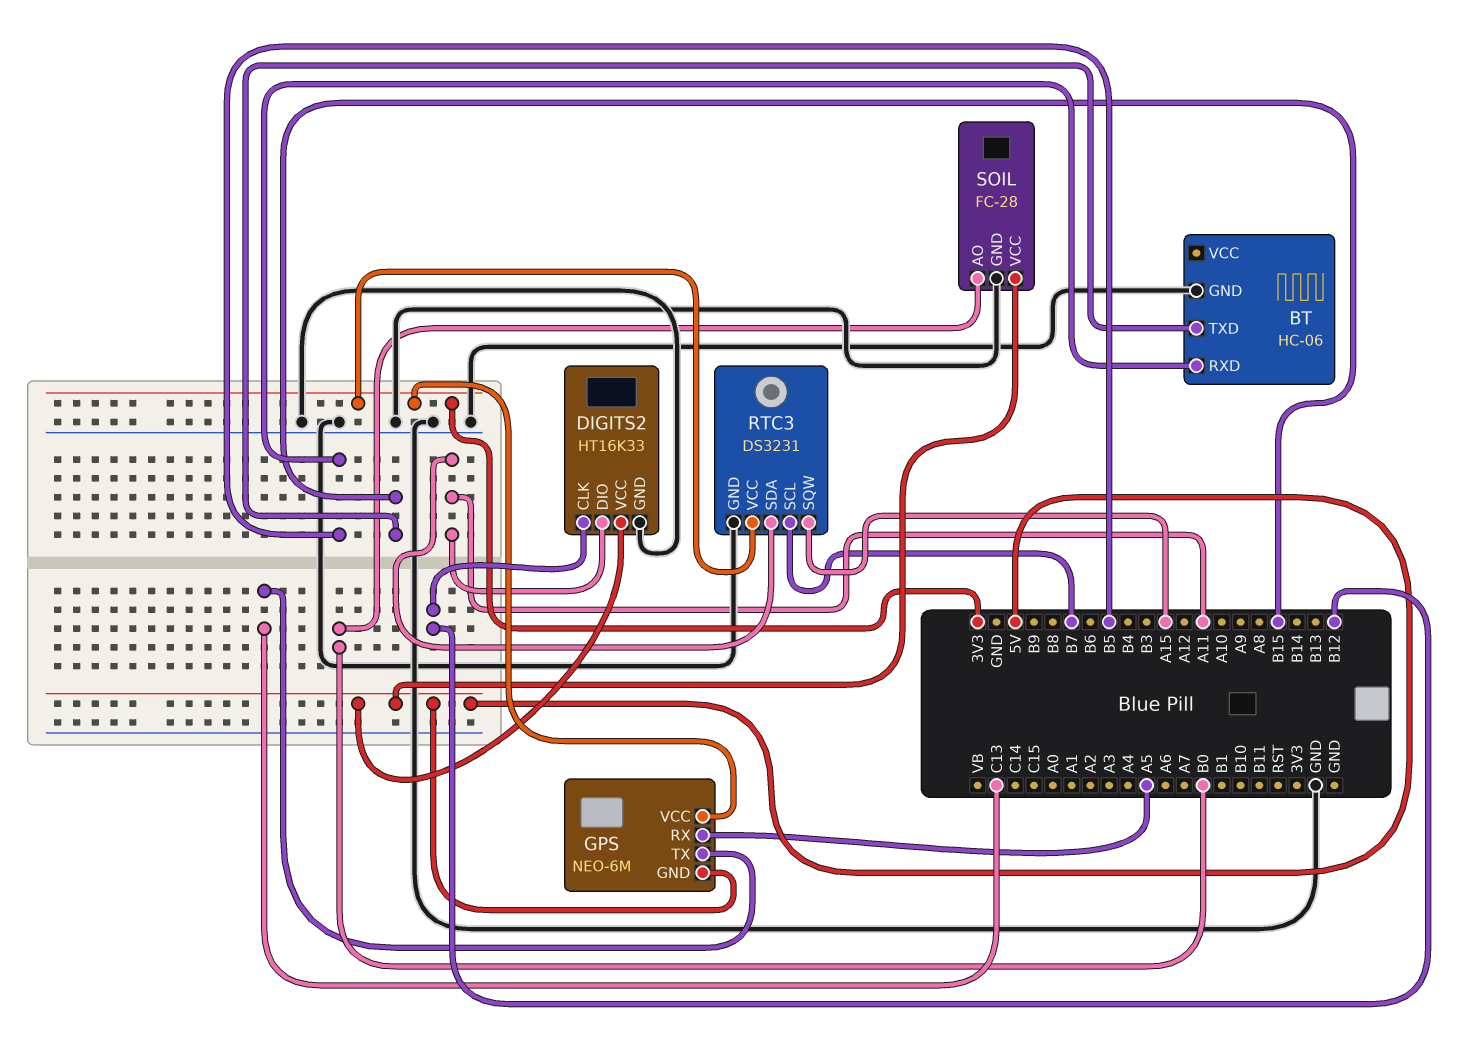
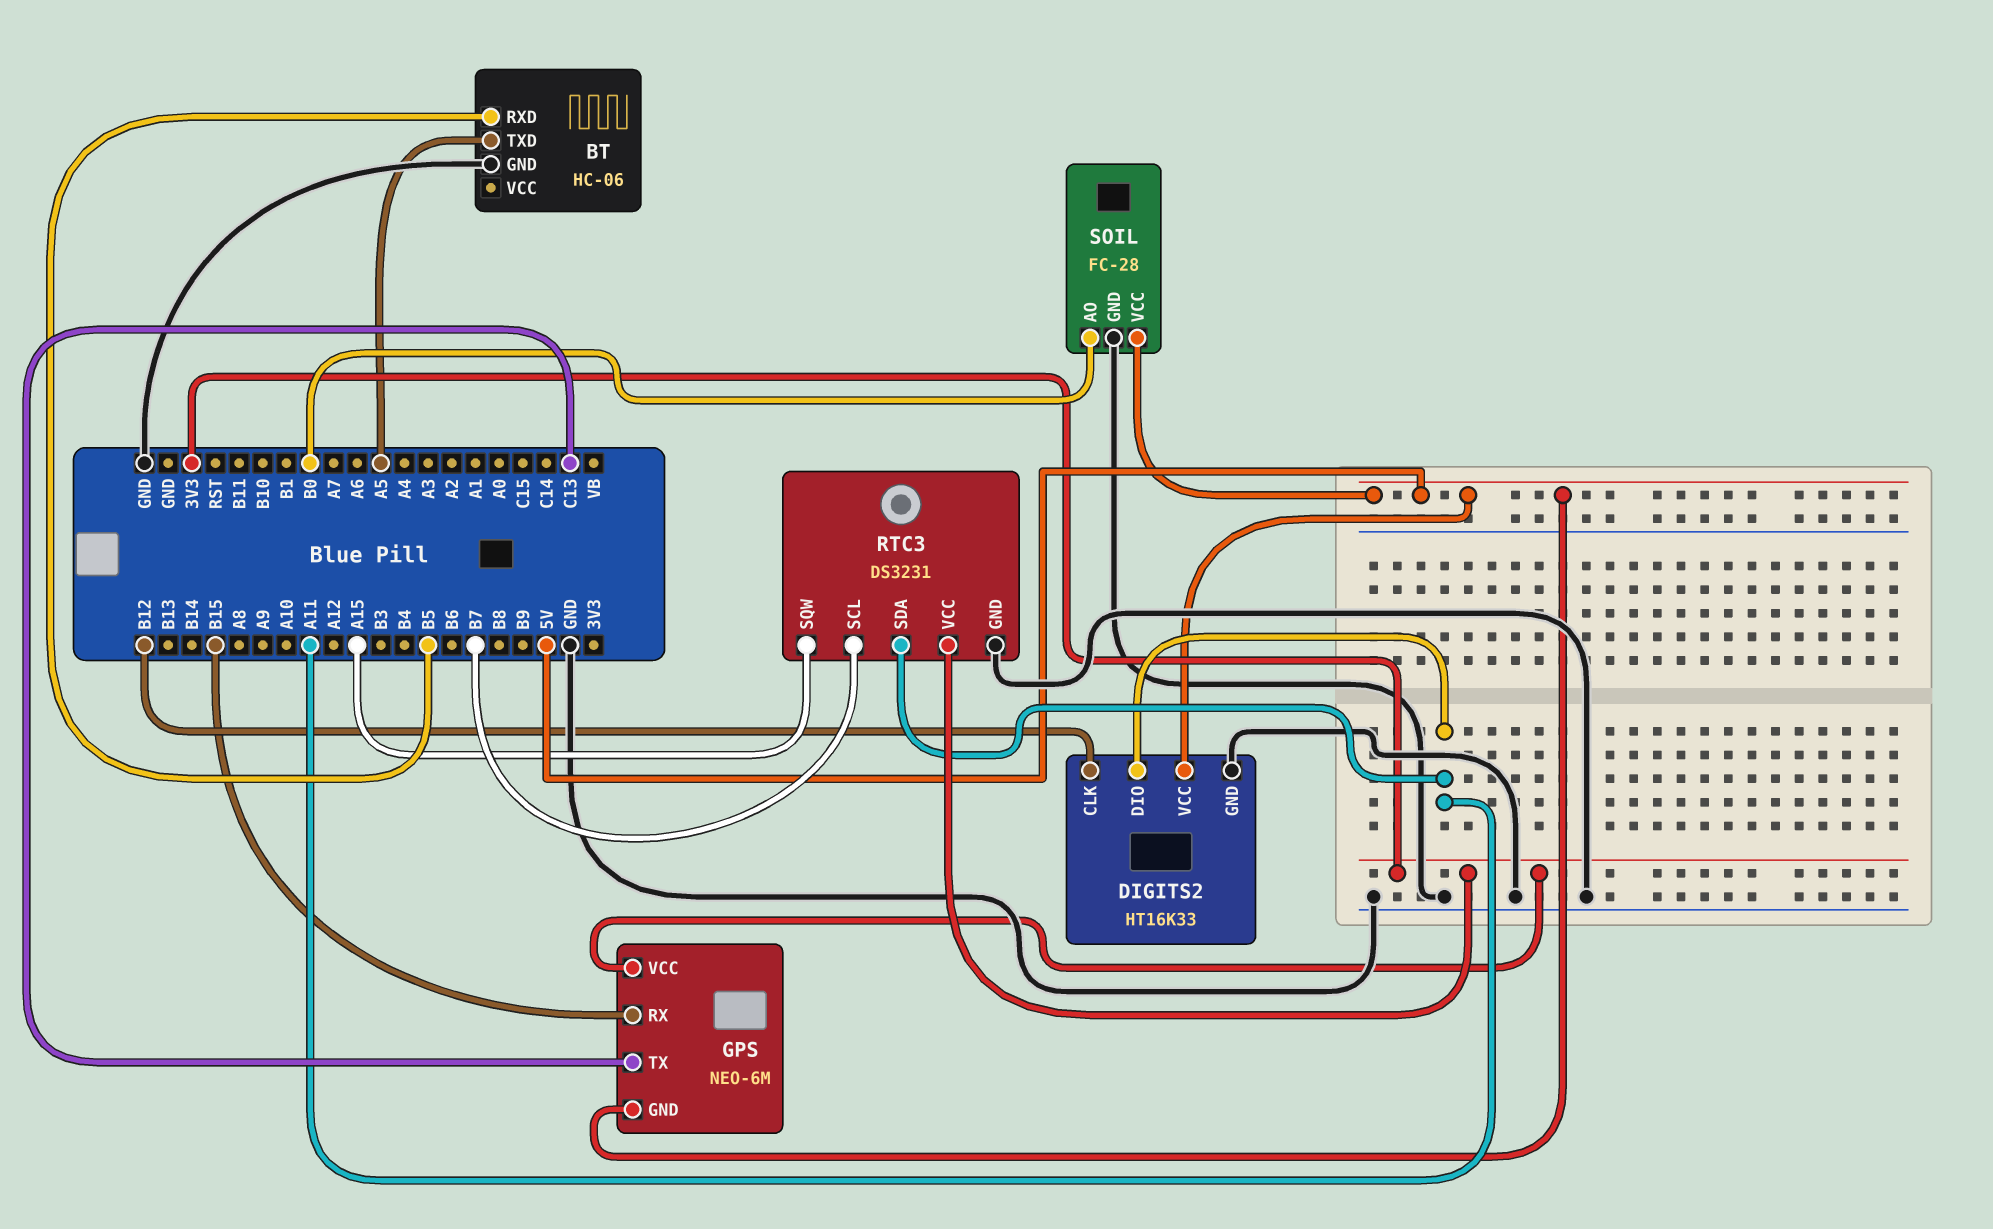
BT pin TXD: B15 -> A5
GPS pin RX: A5 -> B15

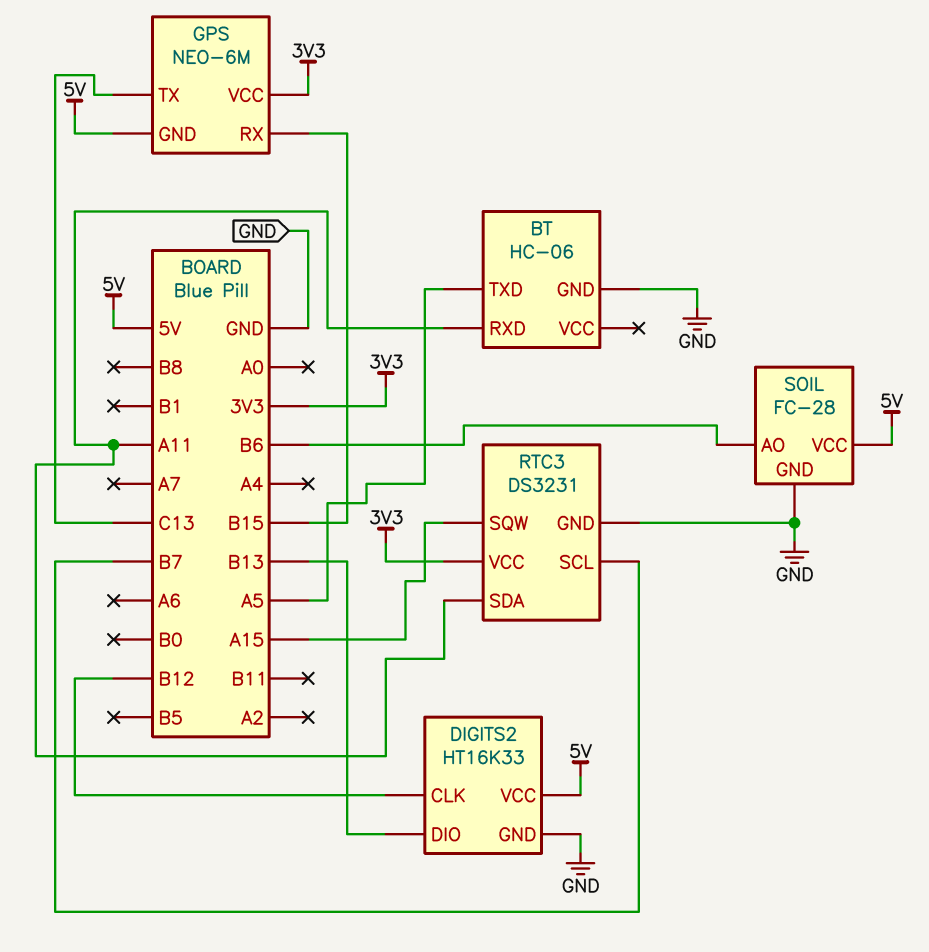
BT pin RXD: B5 -> A11
DIGITS2 pin DIO: A11 -> B13
SOIL pin AO: B0 -> B6

